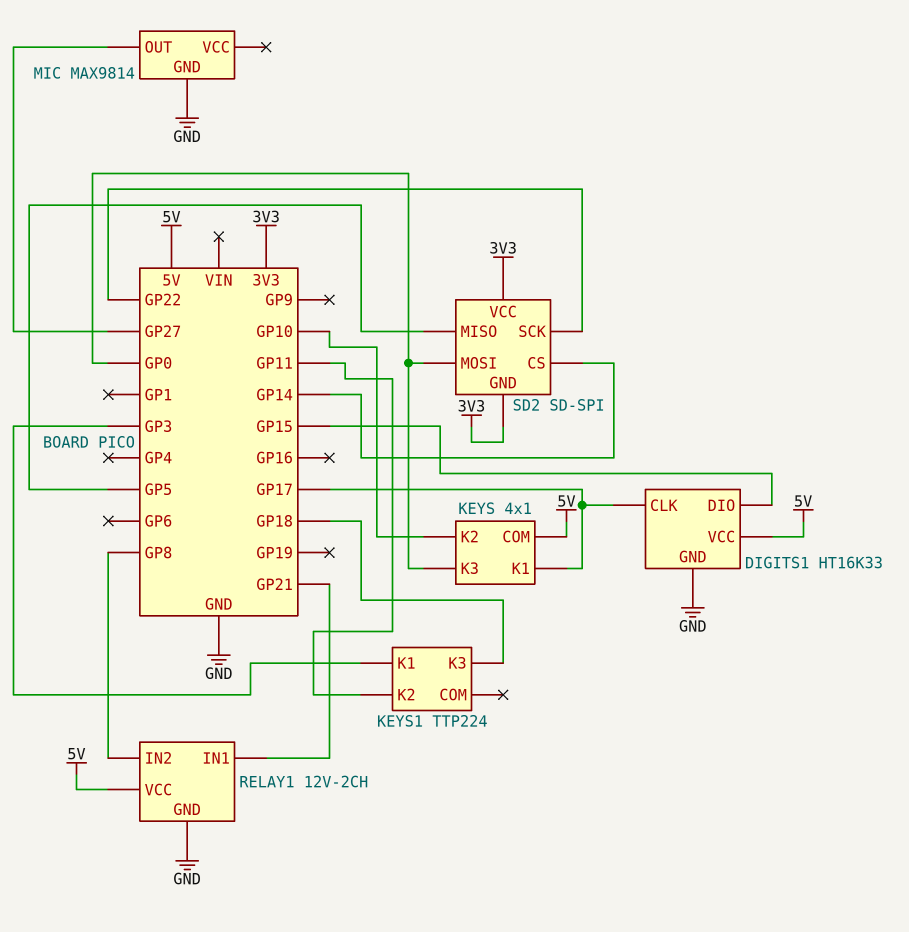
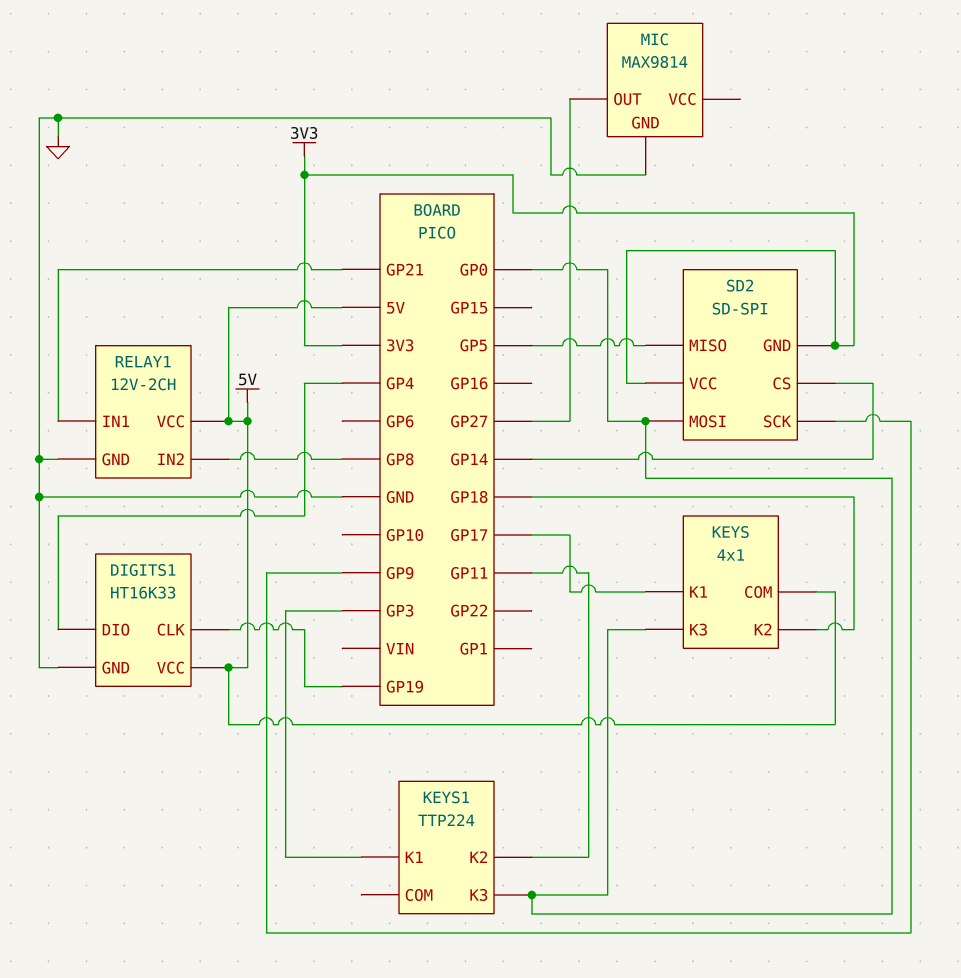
DIGITS1 pin CLK: GP17 -> GP19
DIGITS1 pin DIO: GP15 -> GP4
KEYS pin K2: GP10 -> GP18
KEYS1 pin K3: GP18 -> GP0
SD2 pin SCK: GP22 -> GP9

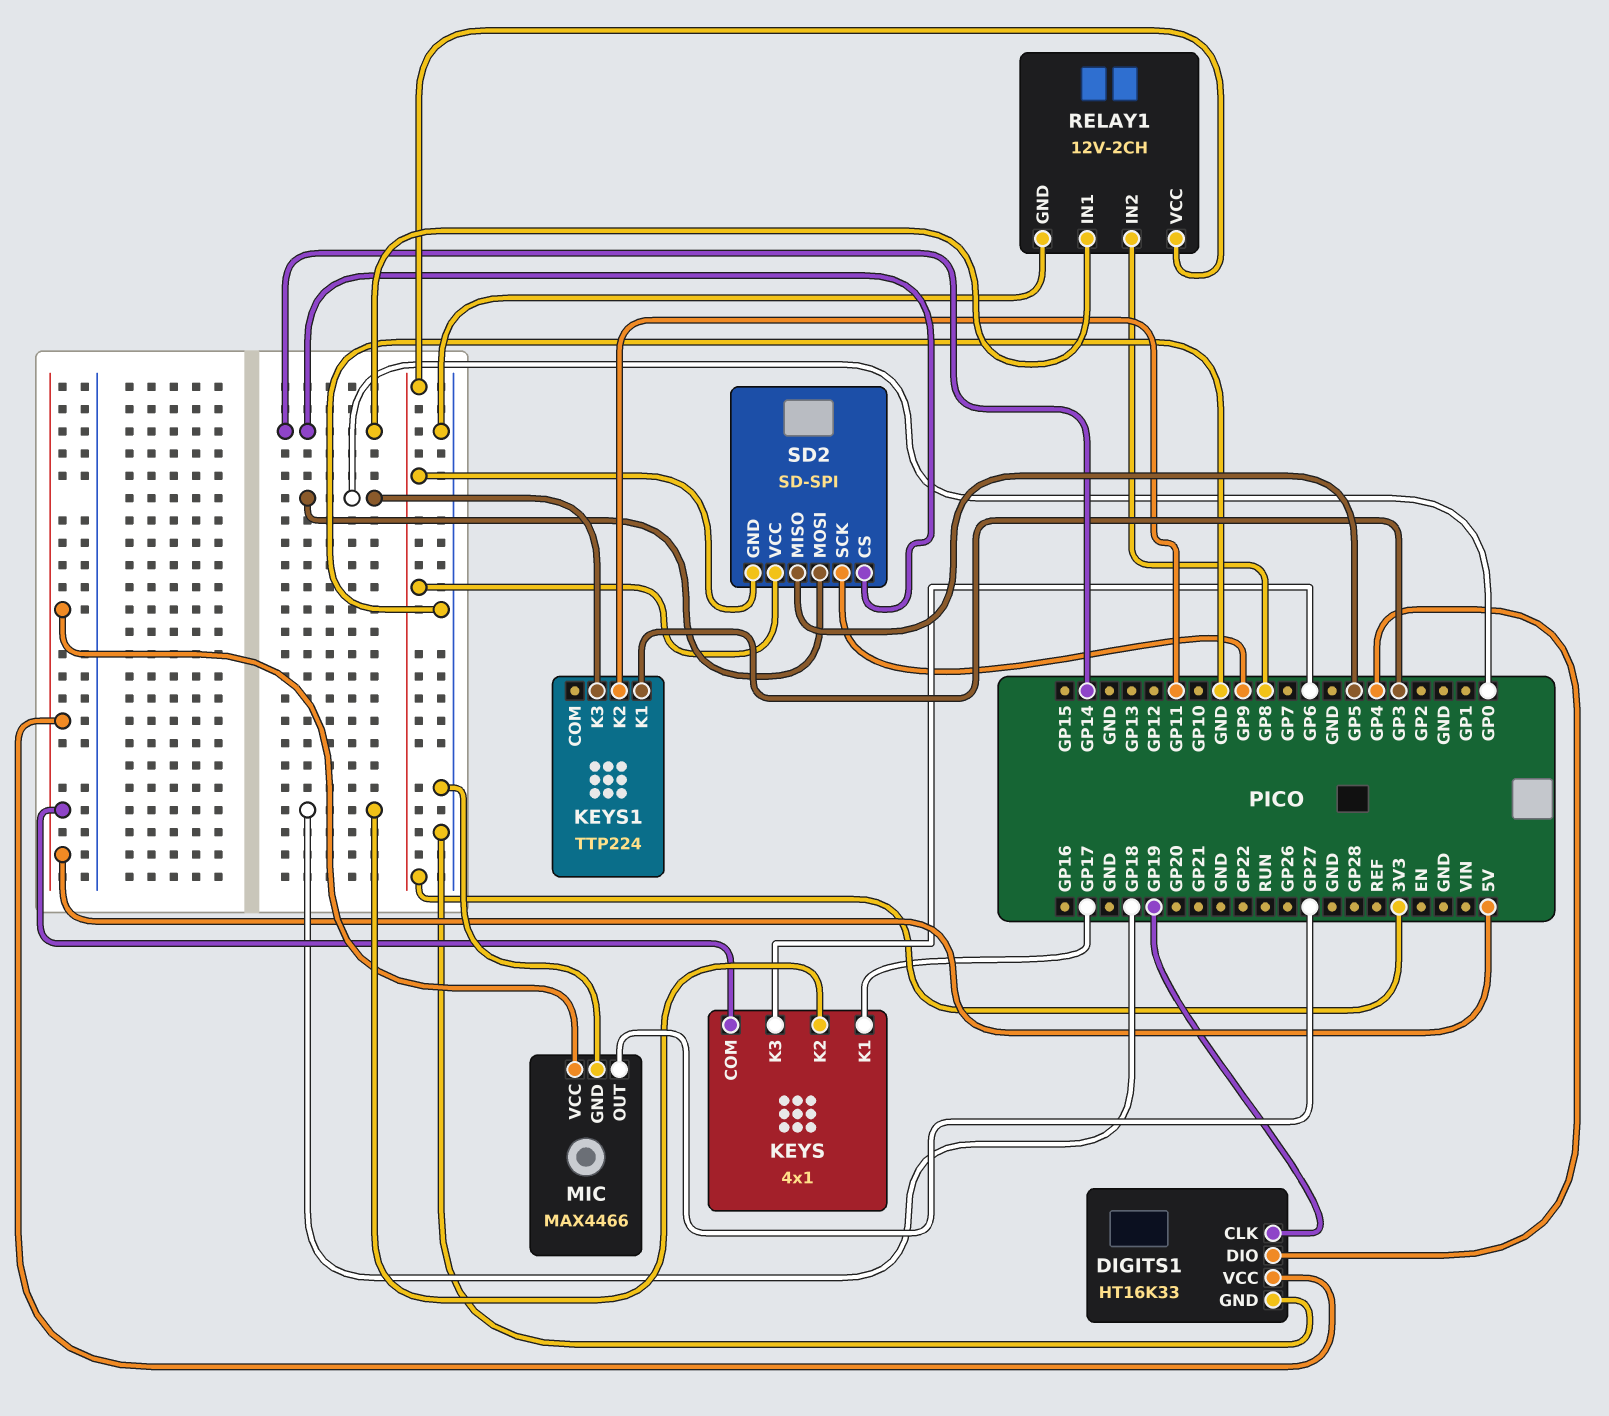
KEYS pin K3: GP0 -> GP6
MIC: MAX9814 -> MAX4466
MIC pin VCC: none -> 5V
RELAY1 pin IN1: GP21 -> GP14
RELAY1 pin VCC: 5V -> 3V3

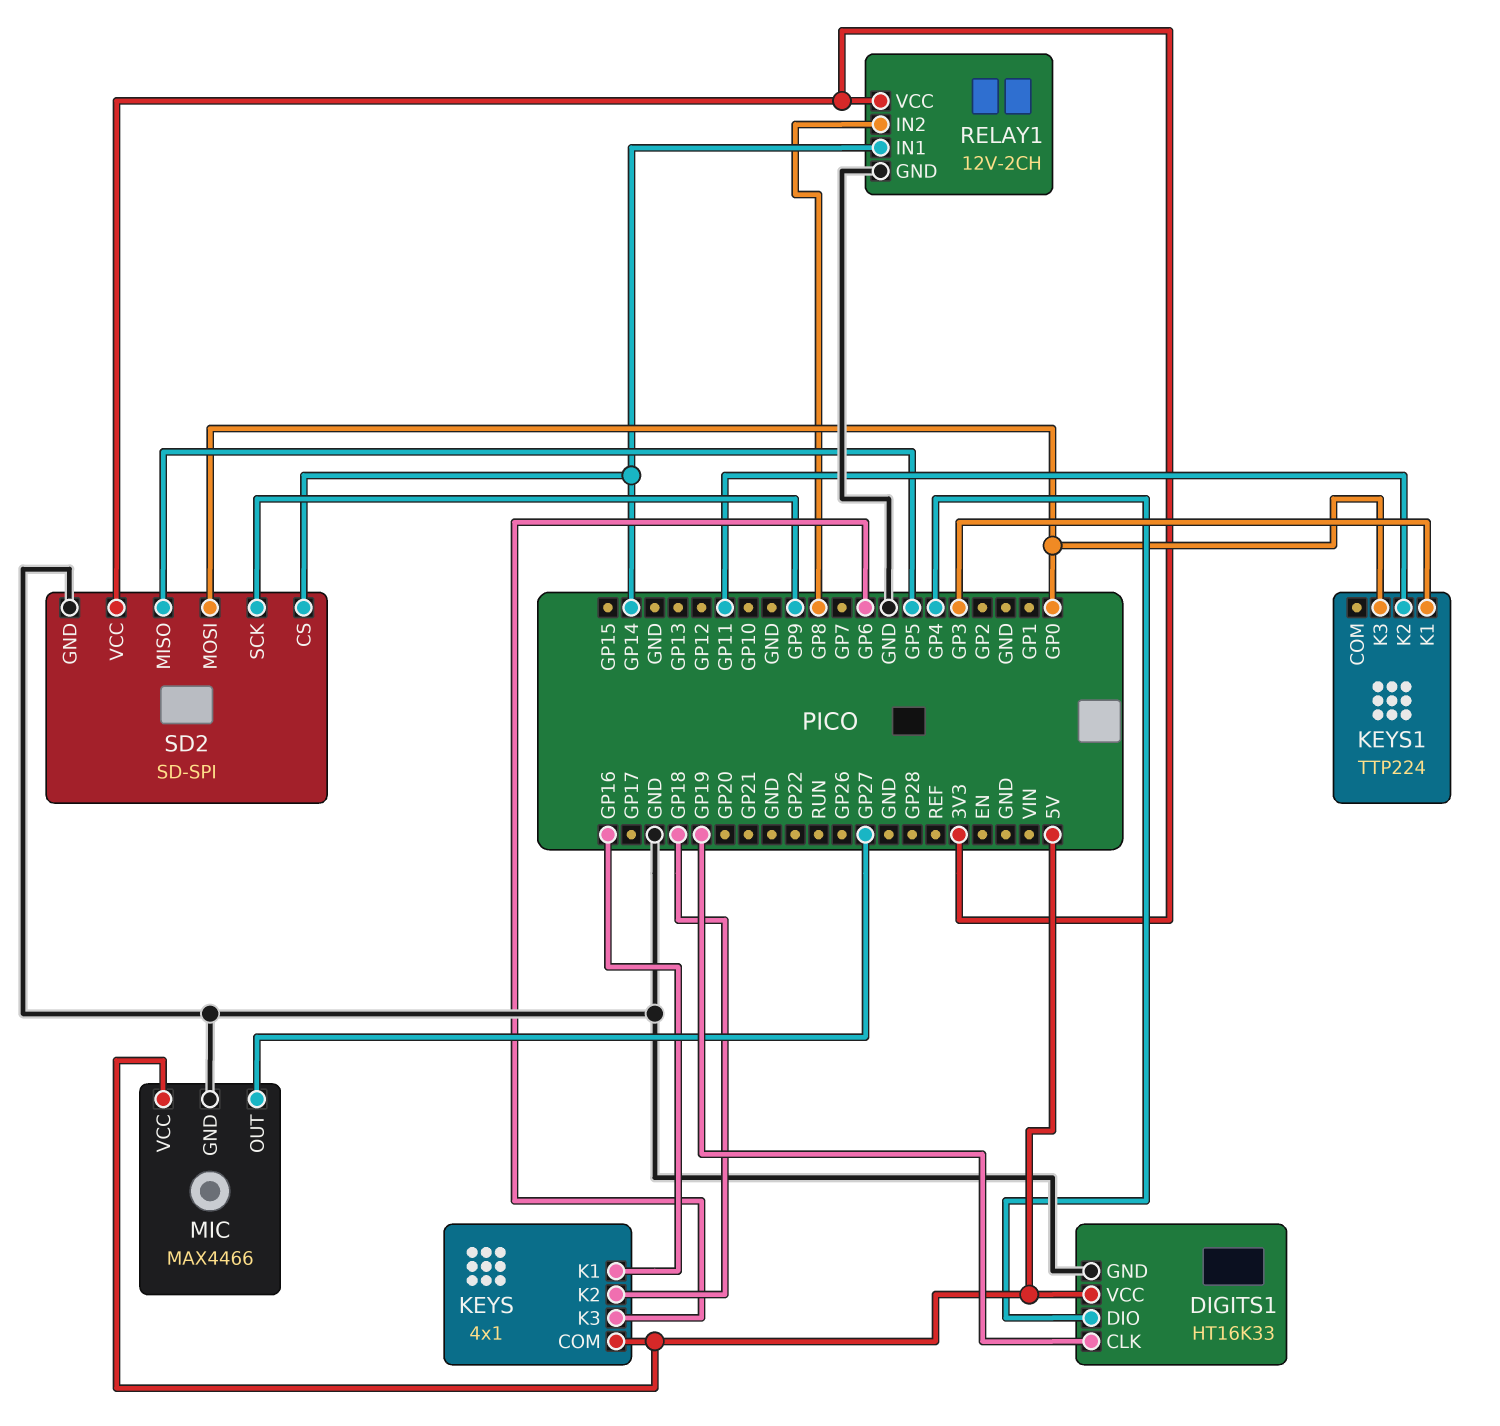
KEYS pin K1: GP17 -> GP16
SD2 pin GND: 3V3 -> GND

